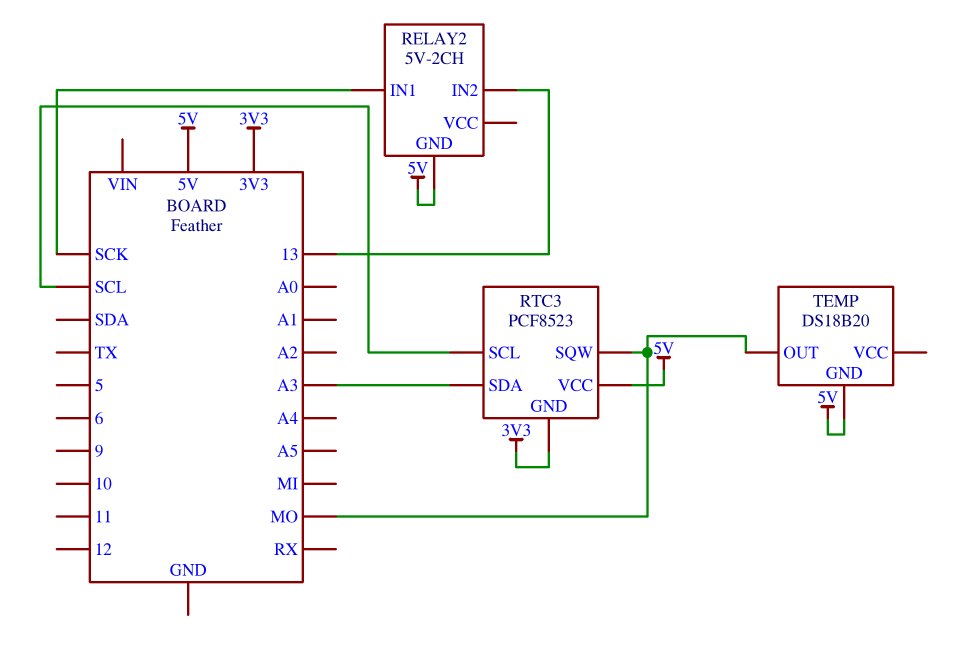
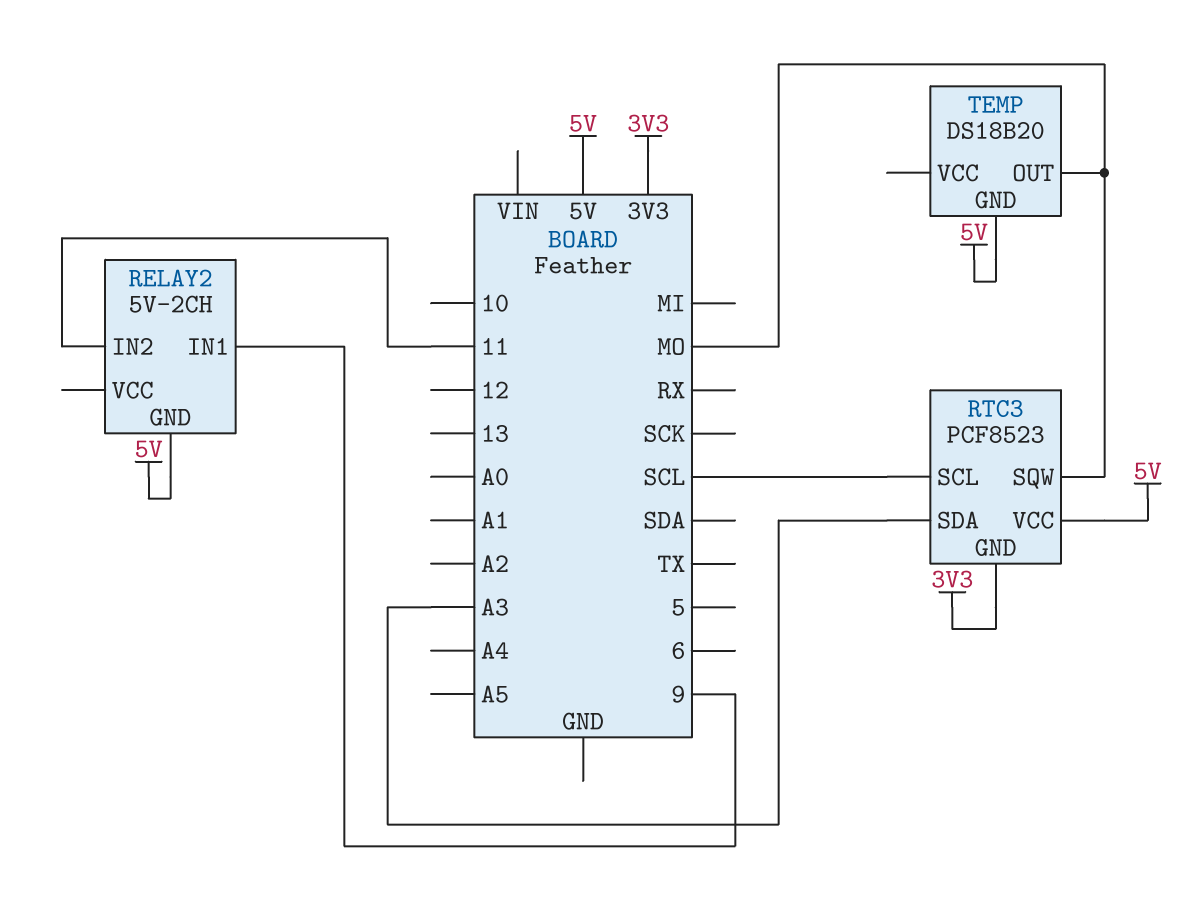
RELAY2 pin IN1: SCK -> 9
RELAY2 pin IN2: 13 -> 11

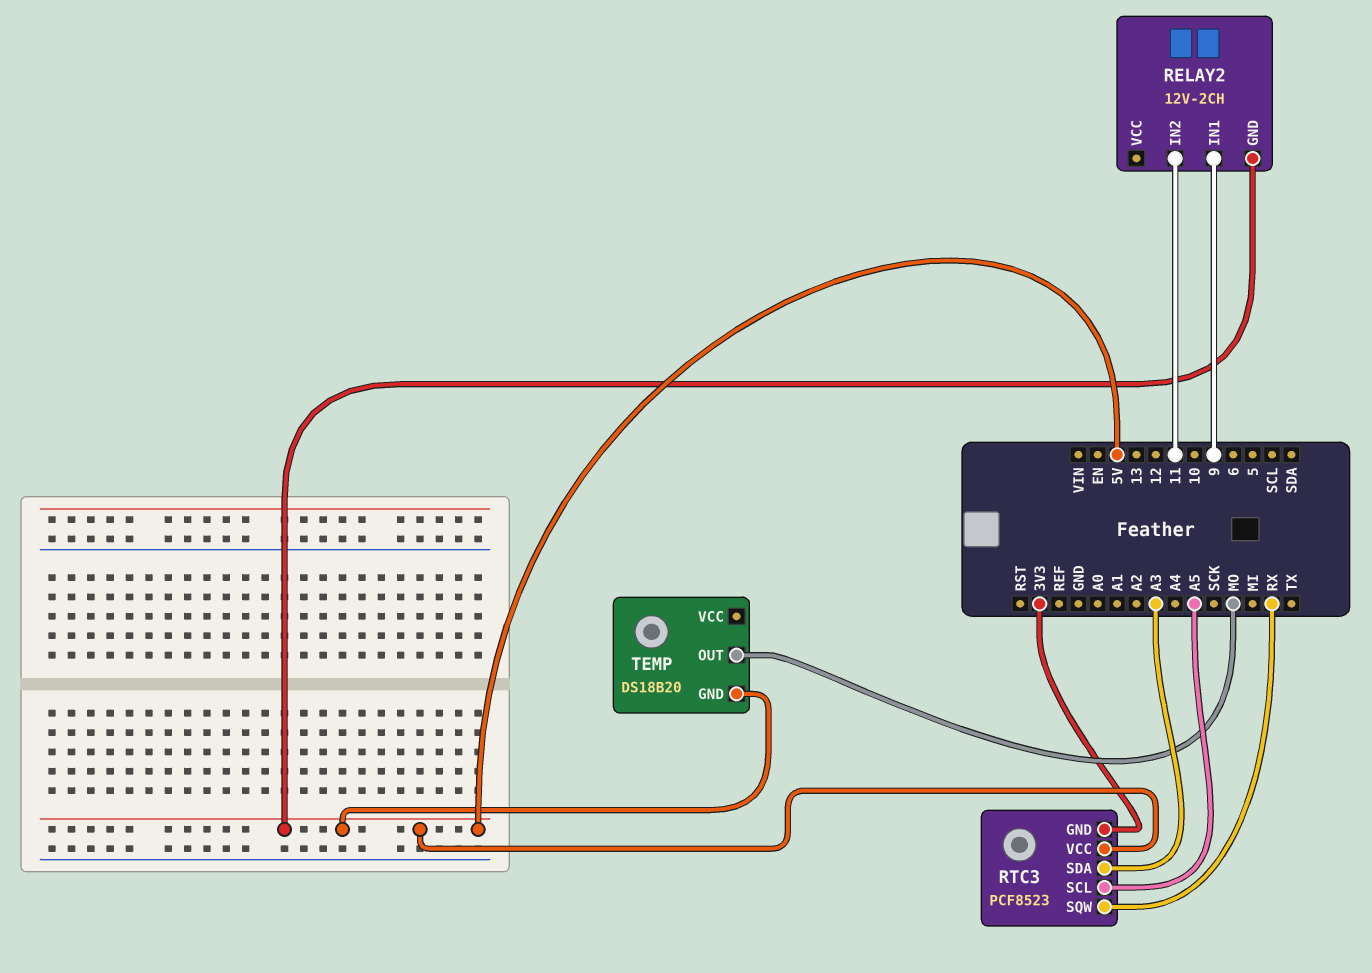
RELAY2: 5V-2CH -> 12V-2CH
RTC3 pin SCL: SCL -> A5
RTC3 pin SQW: MO -> RX

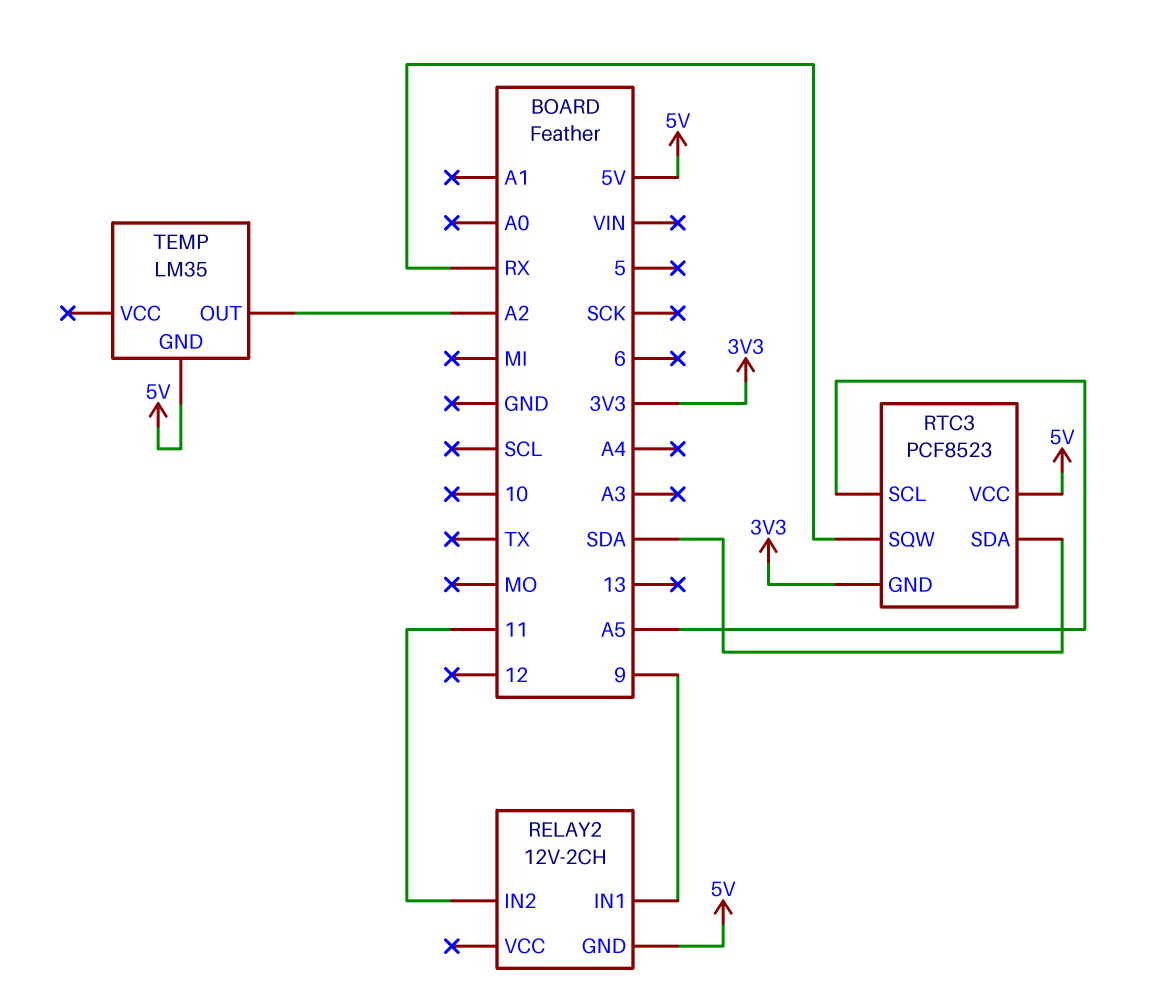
RTC3 pin SDA: A3 -> SDA
TEMP: DS18B20 -> LM35
TEMP pin OUT: MO -> A2

